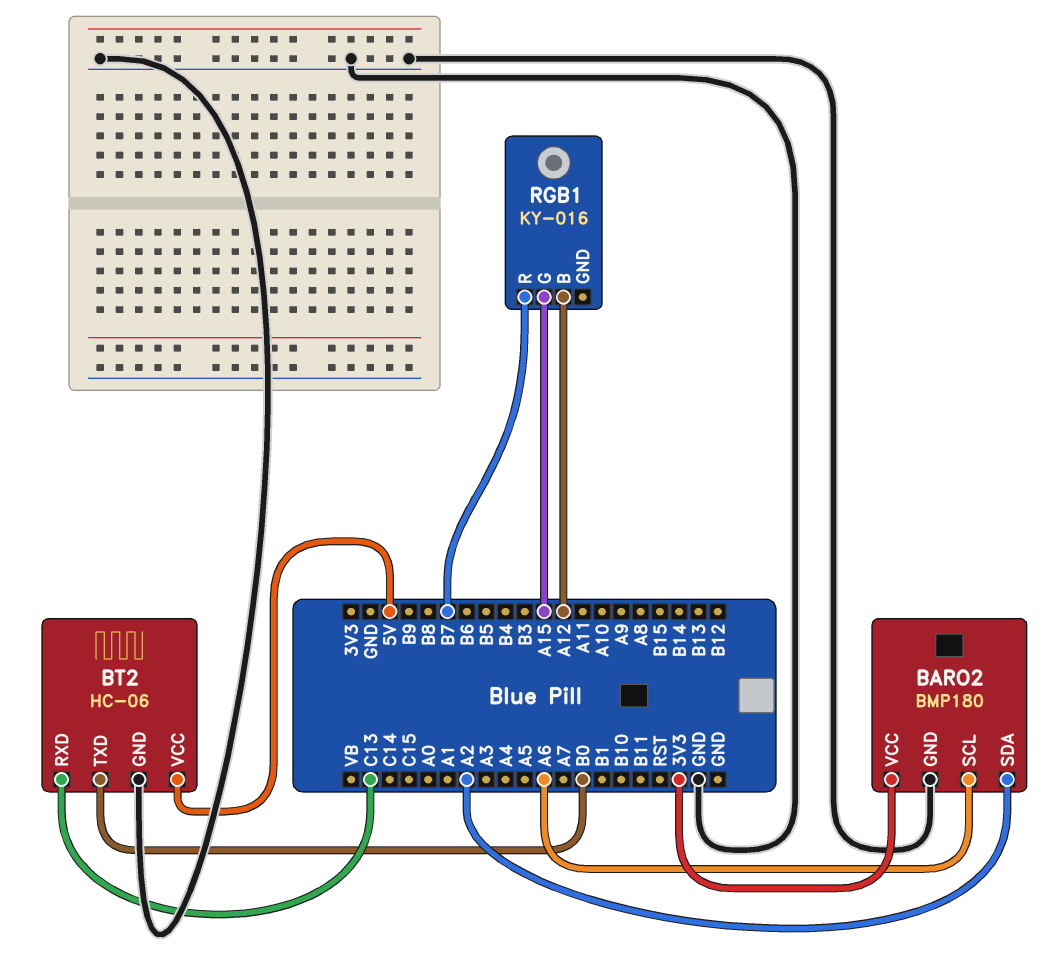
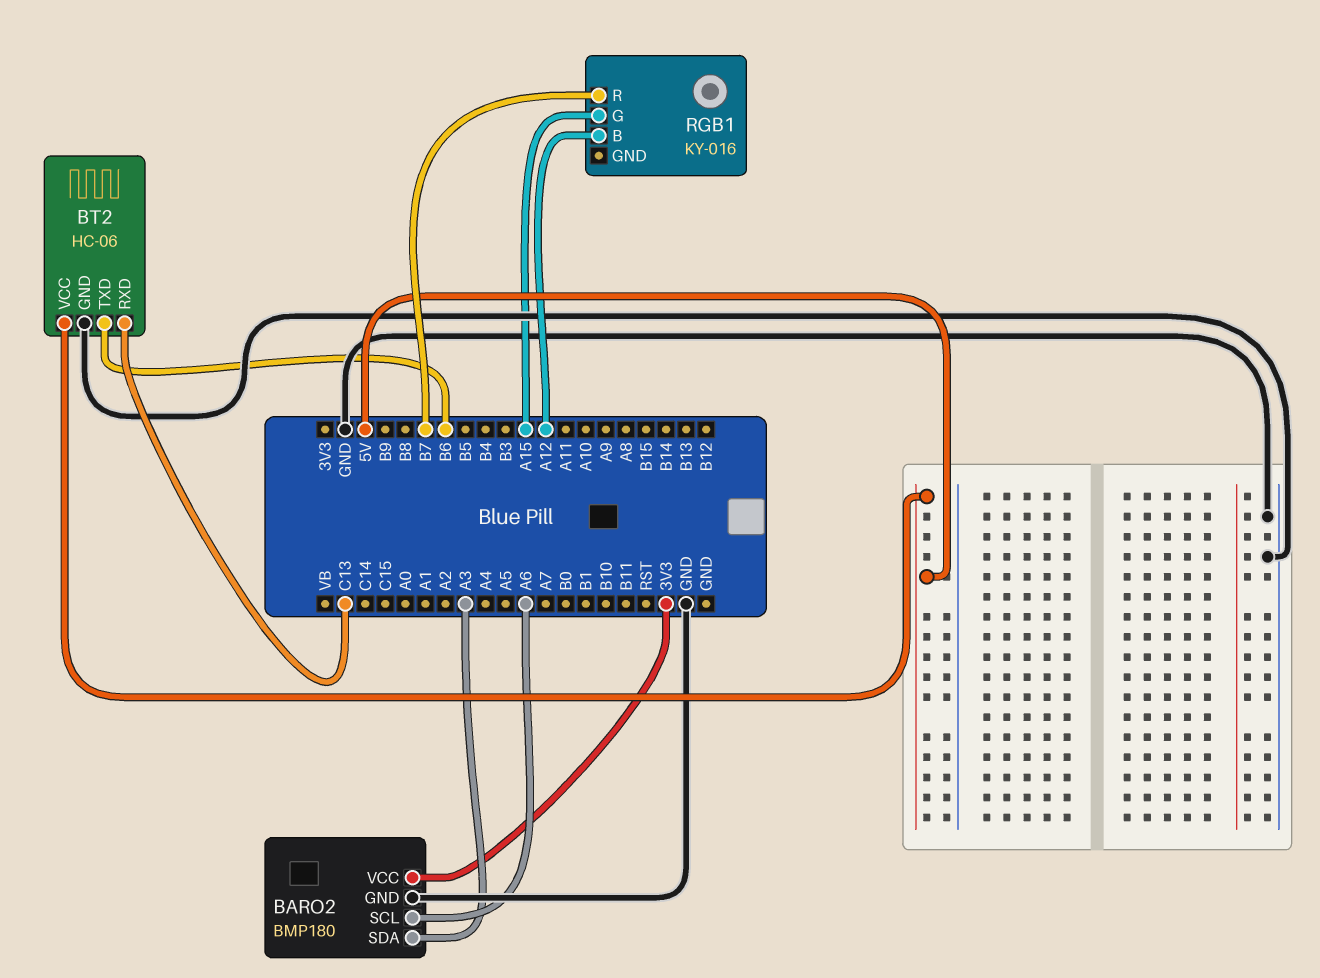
BARO2 pin SDA: A2 -> A3
BT2 pin TXD: B0 -> B6

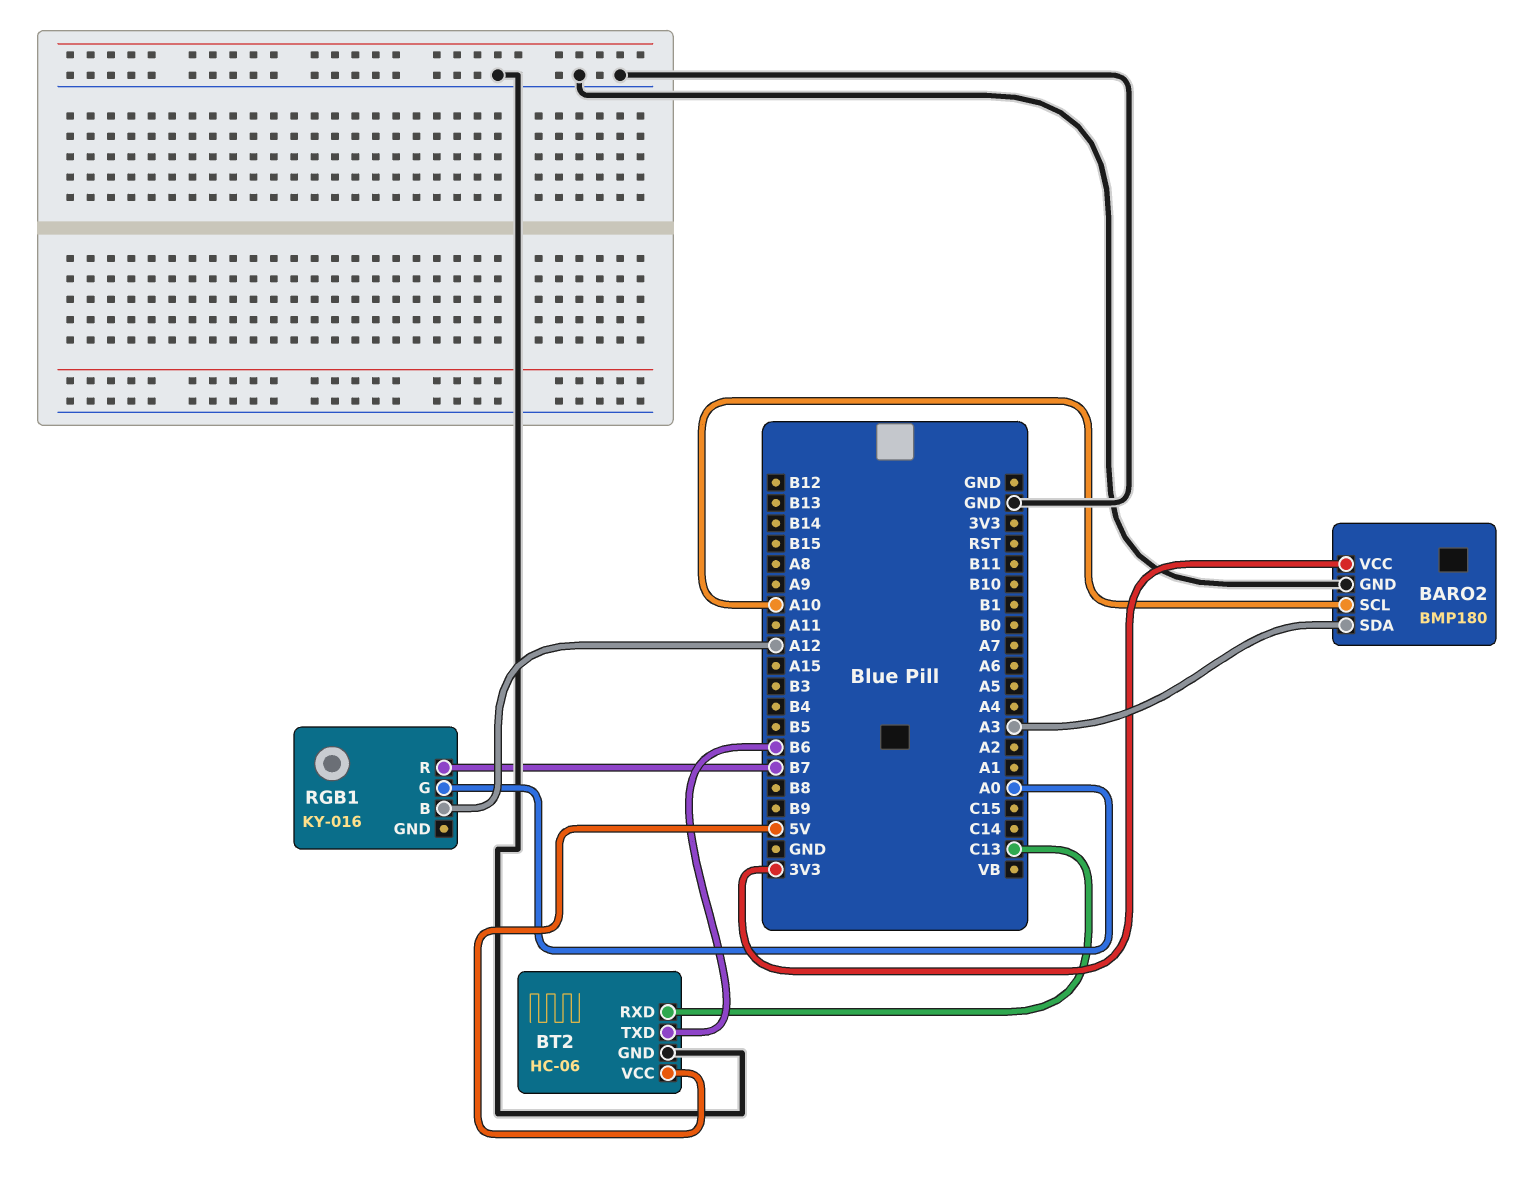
BARO2 pin SCL: A6 -> A10
RGB1 pin G: A15 -> A0

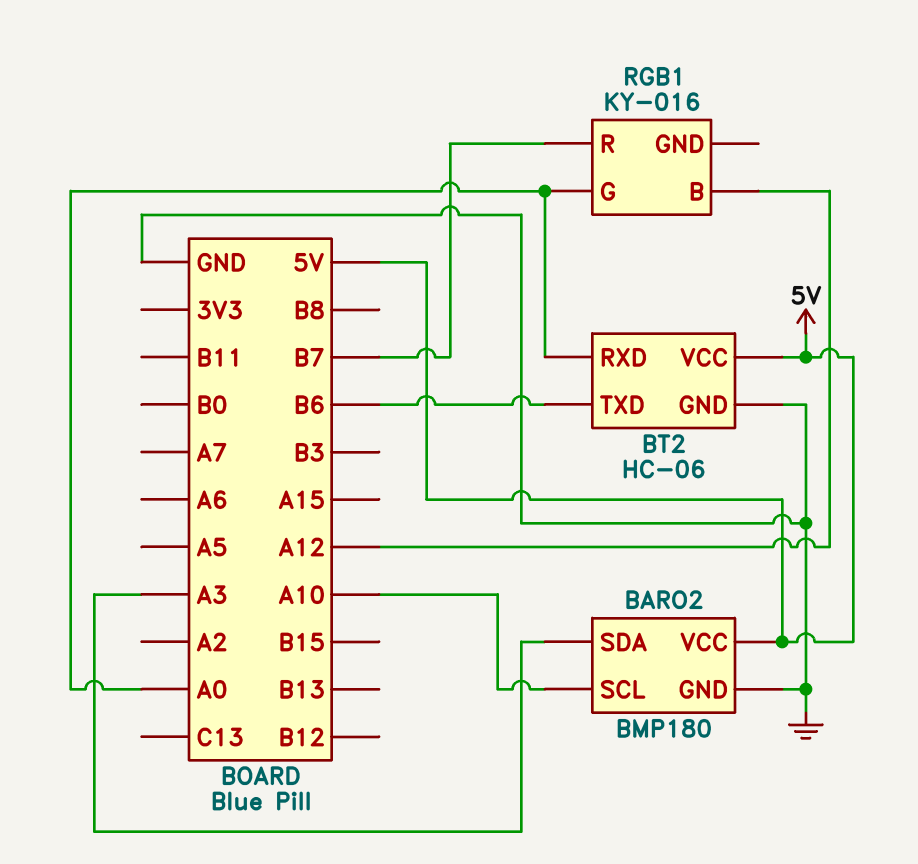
BARO2 pin VCC: 3V3 -> 5V
BT2 pin RXD: C13 -> A0

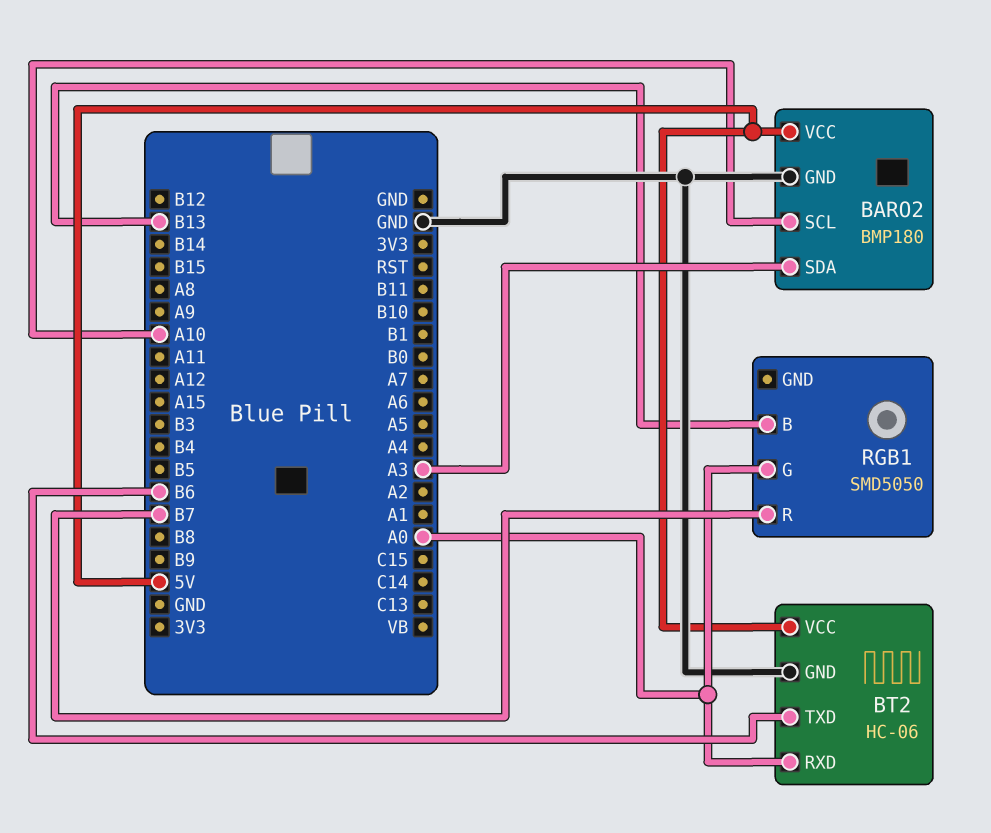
RGB1: KY-016 -> SMD5050
RGB1 pin B: A12 -> B13

